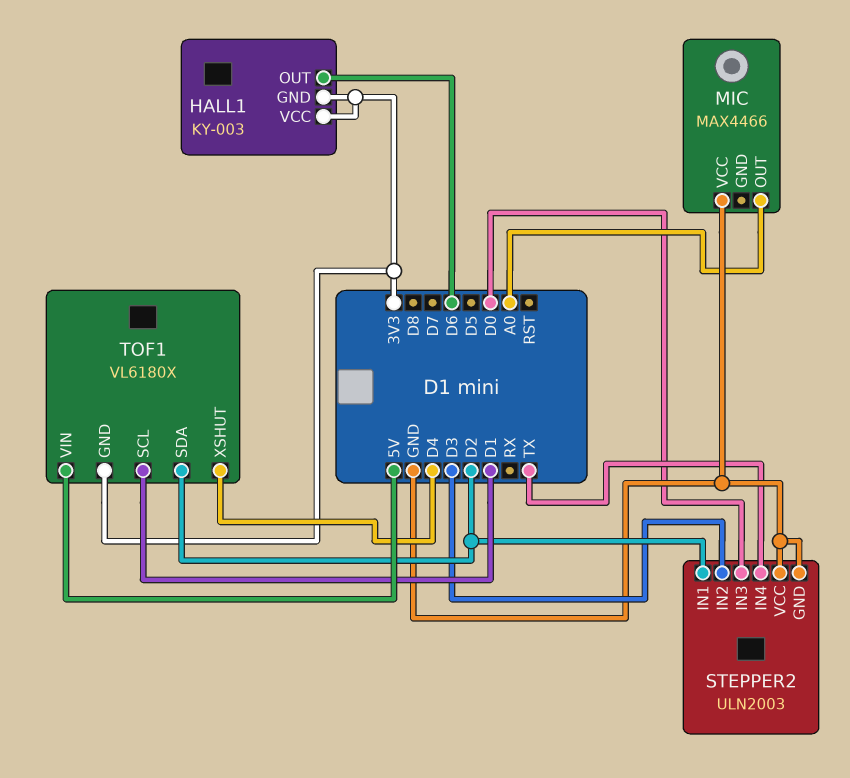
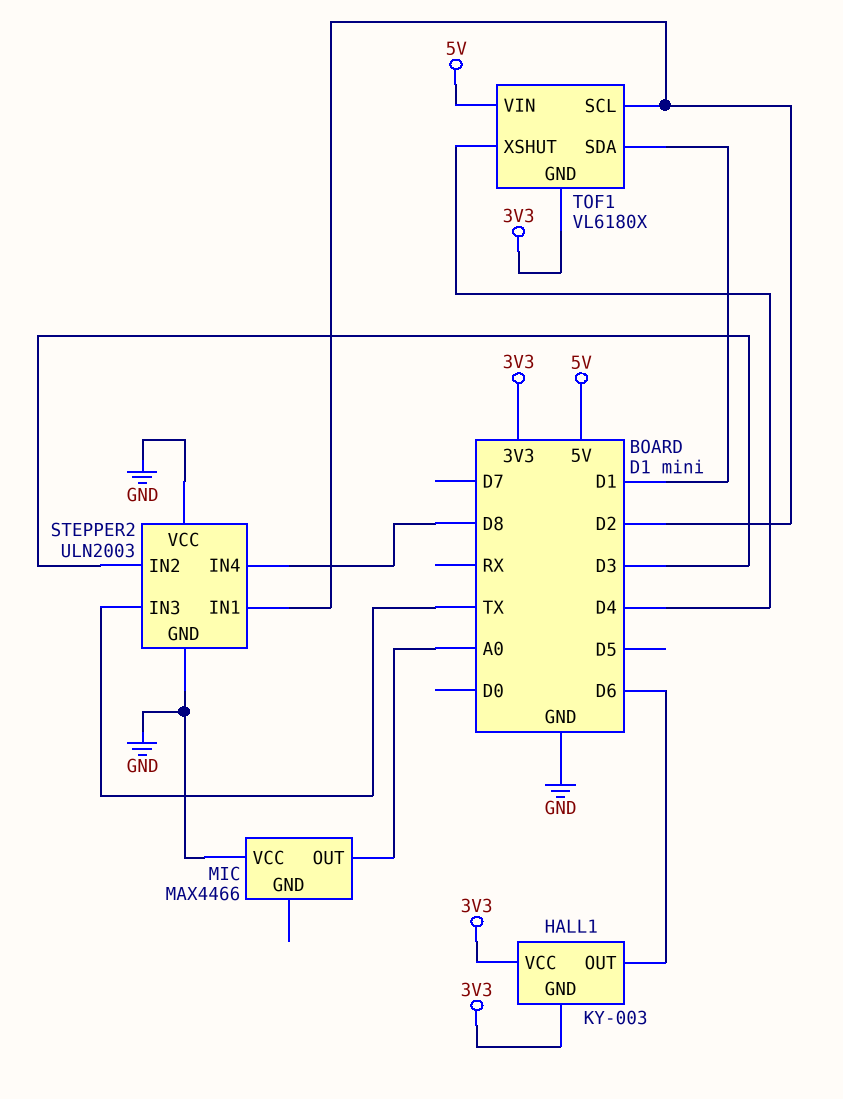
STEPPER2 pin IN3: D0 -> TX
STEPPER2 pin IN4: TX -> D8
TOF1 pin SCL: D1 -> D2
TOF1 pin SDA: D2 -> D1

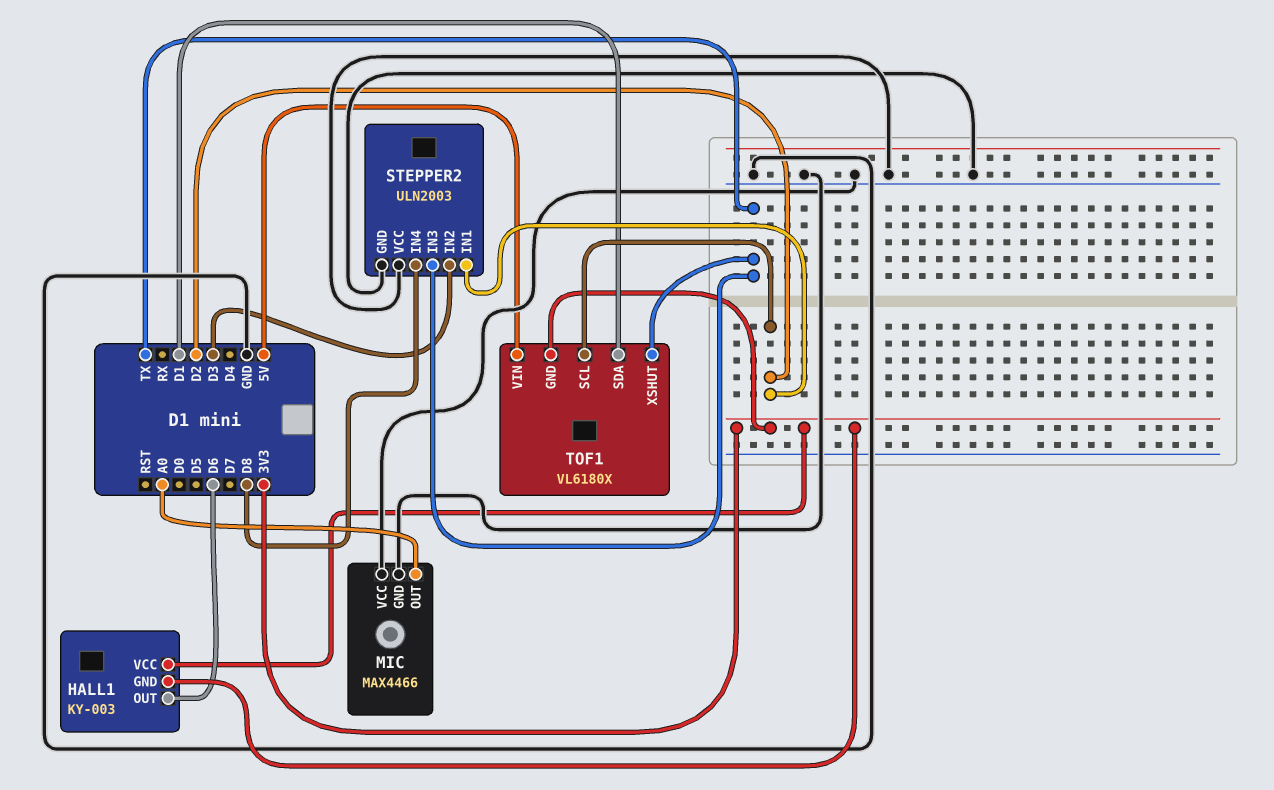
MIC pin GND: none -> GND
TOF1 pin XSHUT: D4 -> TX

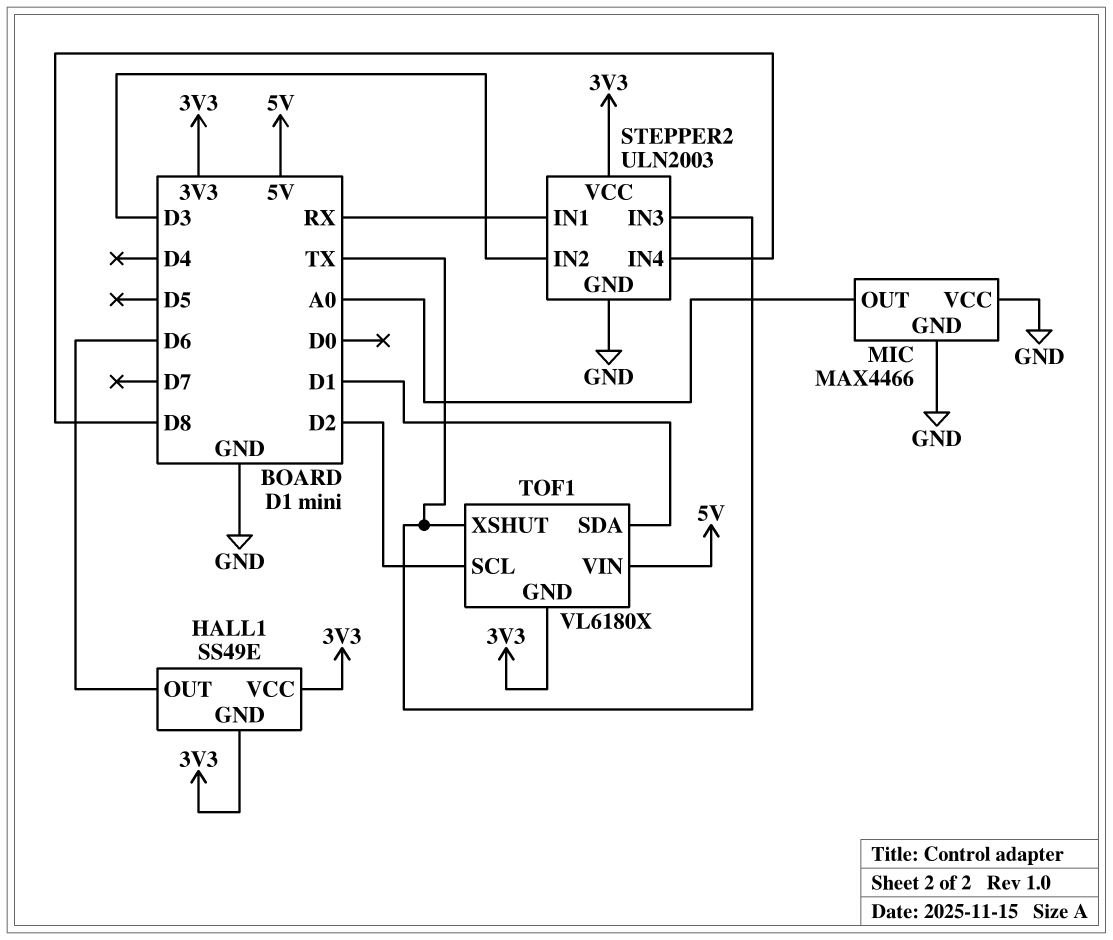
HALL1: KY-003 -> SS49E
STEPPER2 pin IN1: D2 -> RX
STEPPER2 pin VCC: GND -> 3V3

